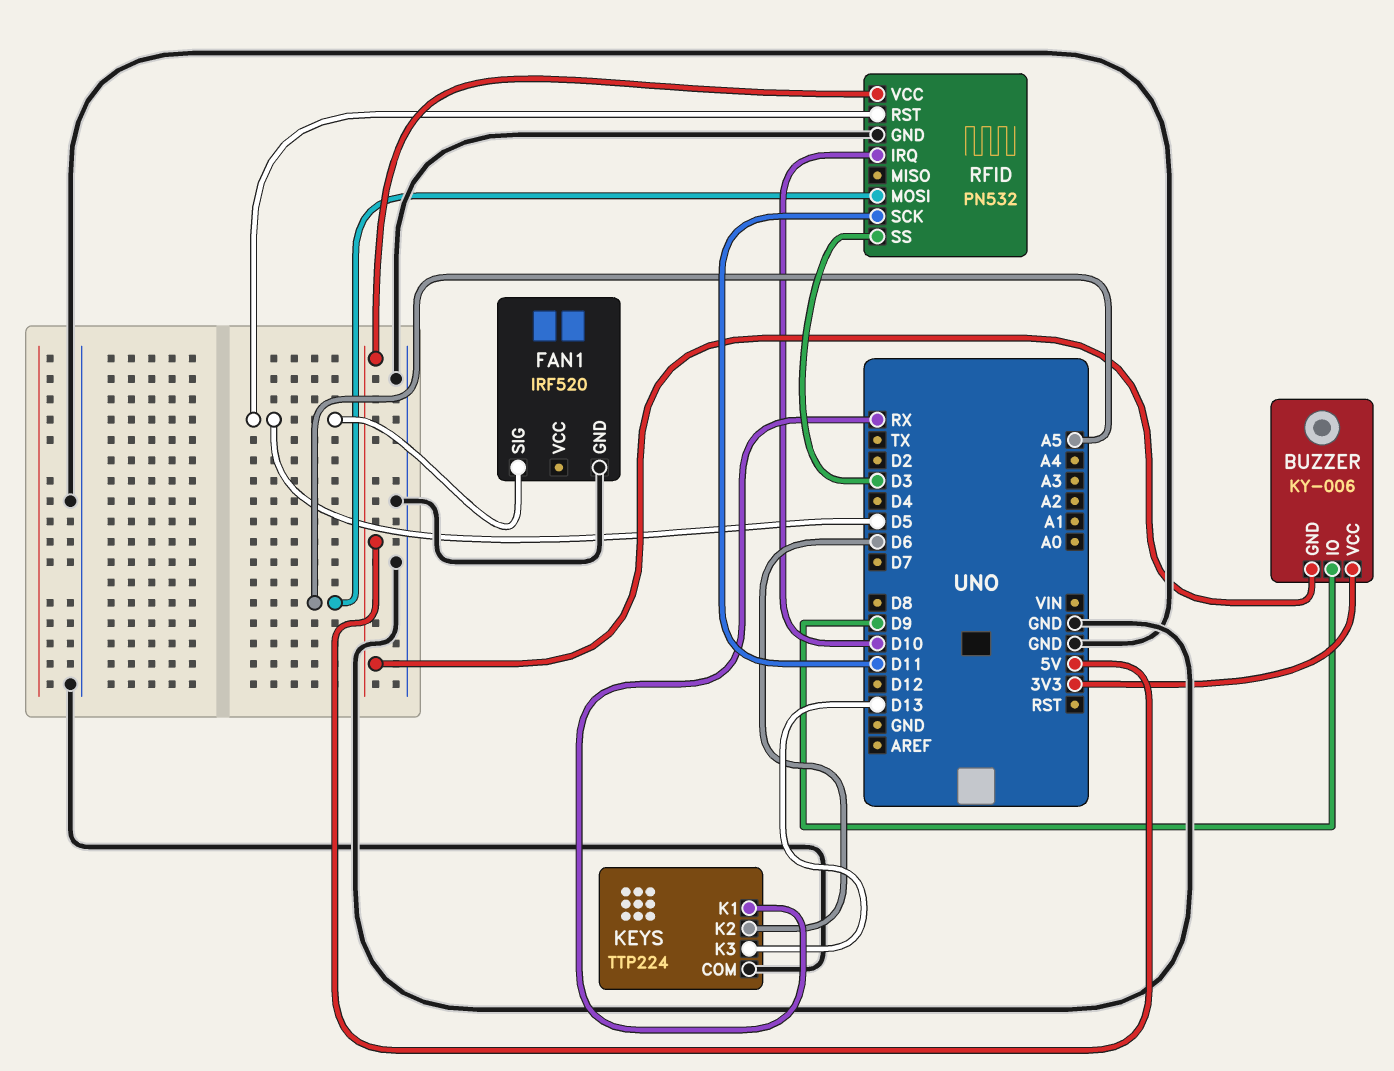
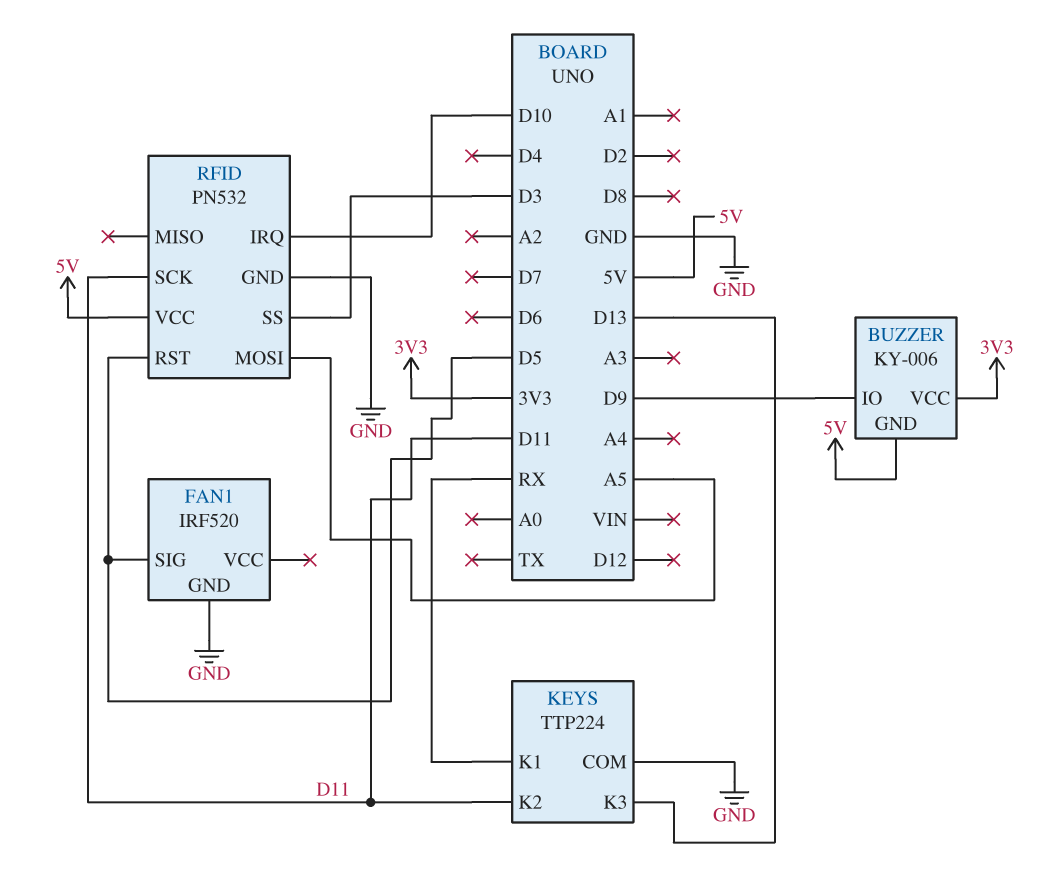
KEYS pin K2: D6 -> D11

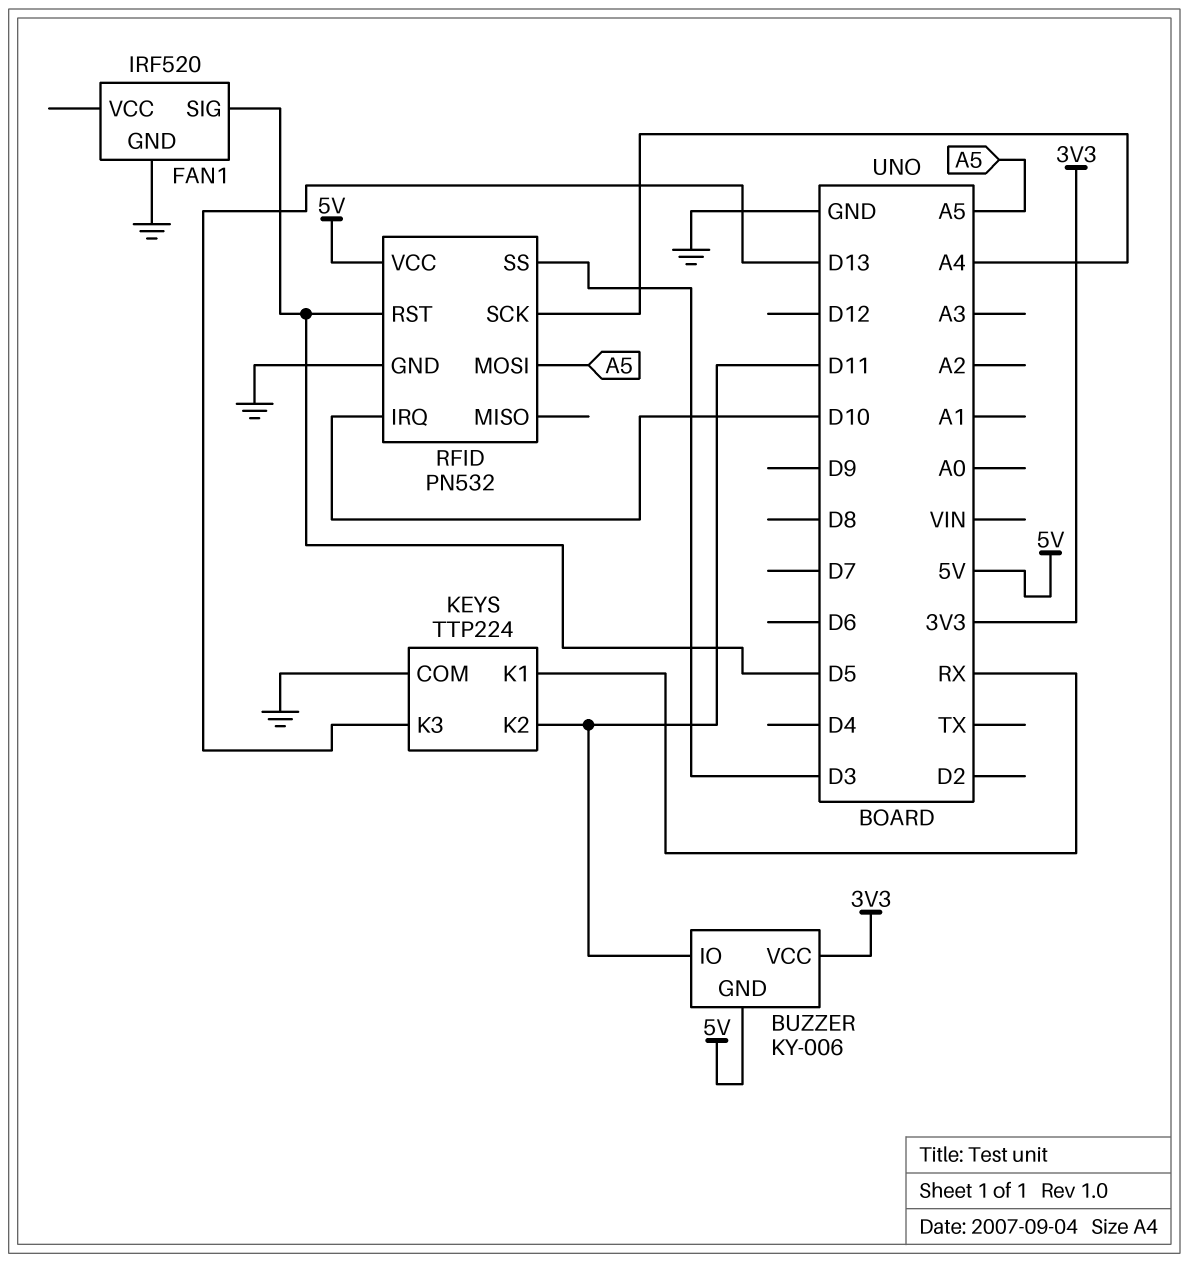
BUZZER pin IO: D9 -> D11
RFID pin SCK: D11 -> A4

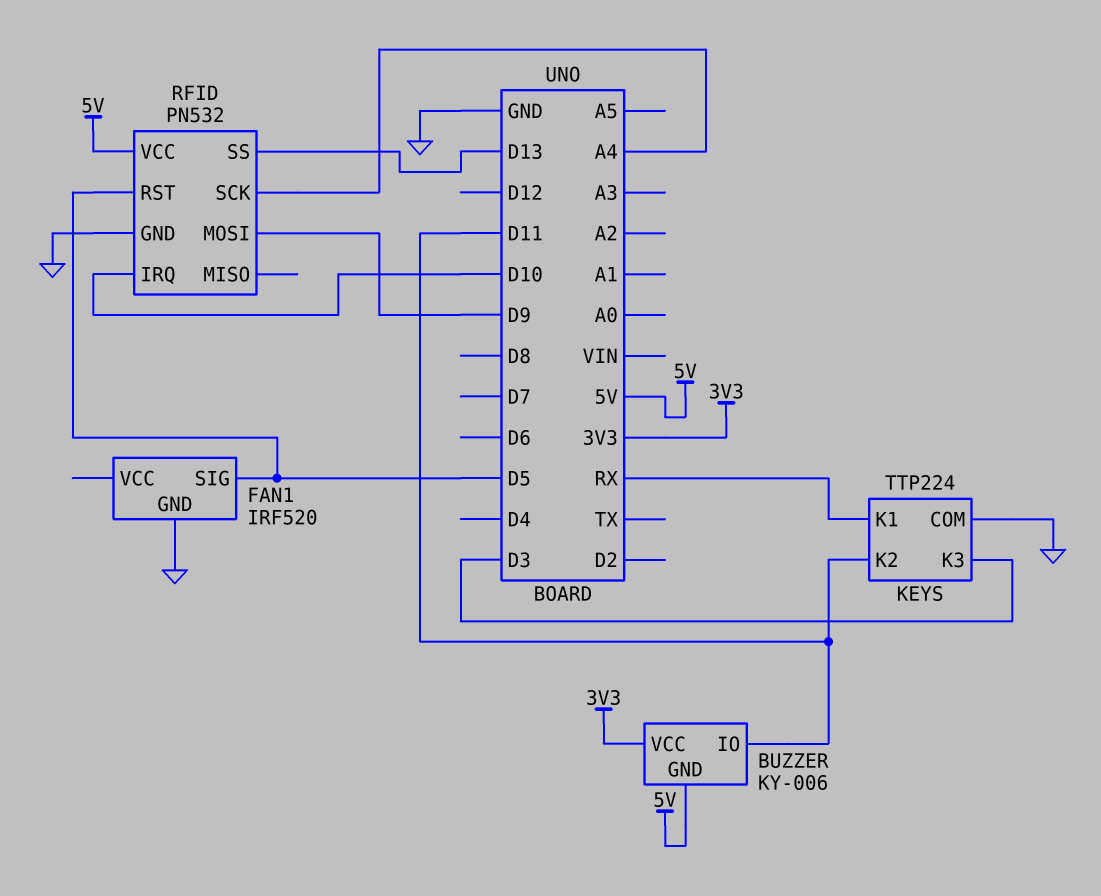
KEYS pin K3: D13 -> D3
RFID pin MOSI: A5 -> D9
RFID pin SS: D3 -> D13

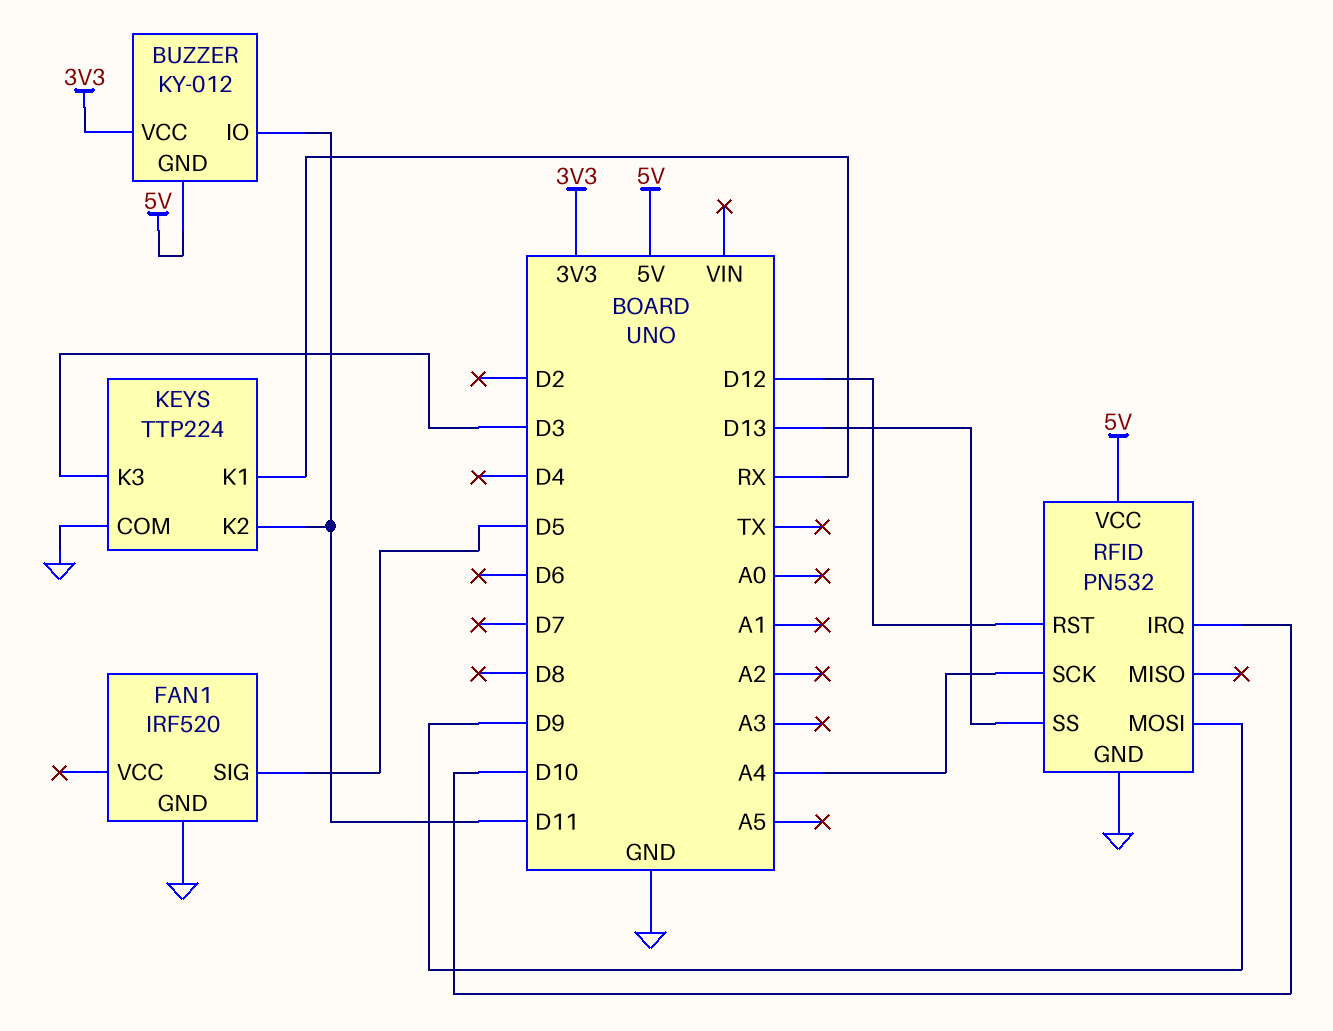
BUZZER: KY-006 -> KY-012
RFID pin RST: D5 -> D12

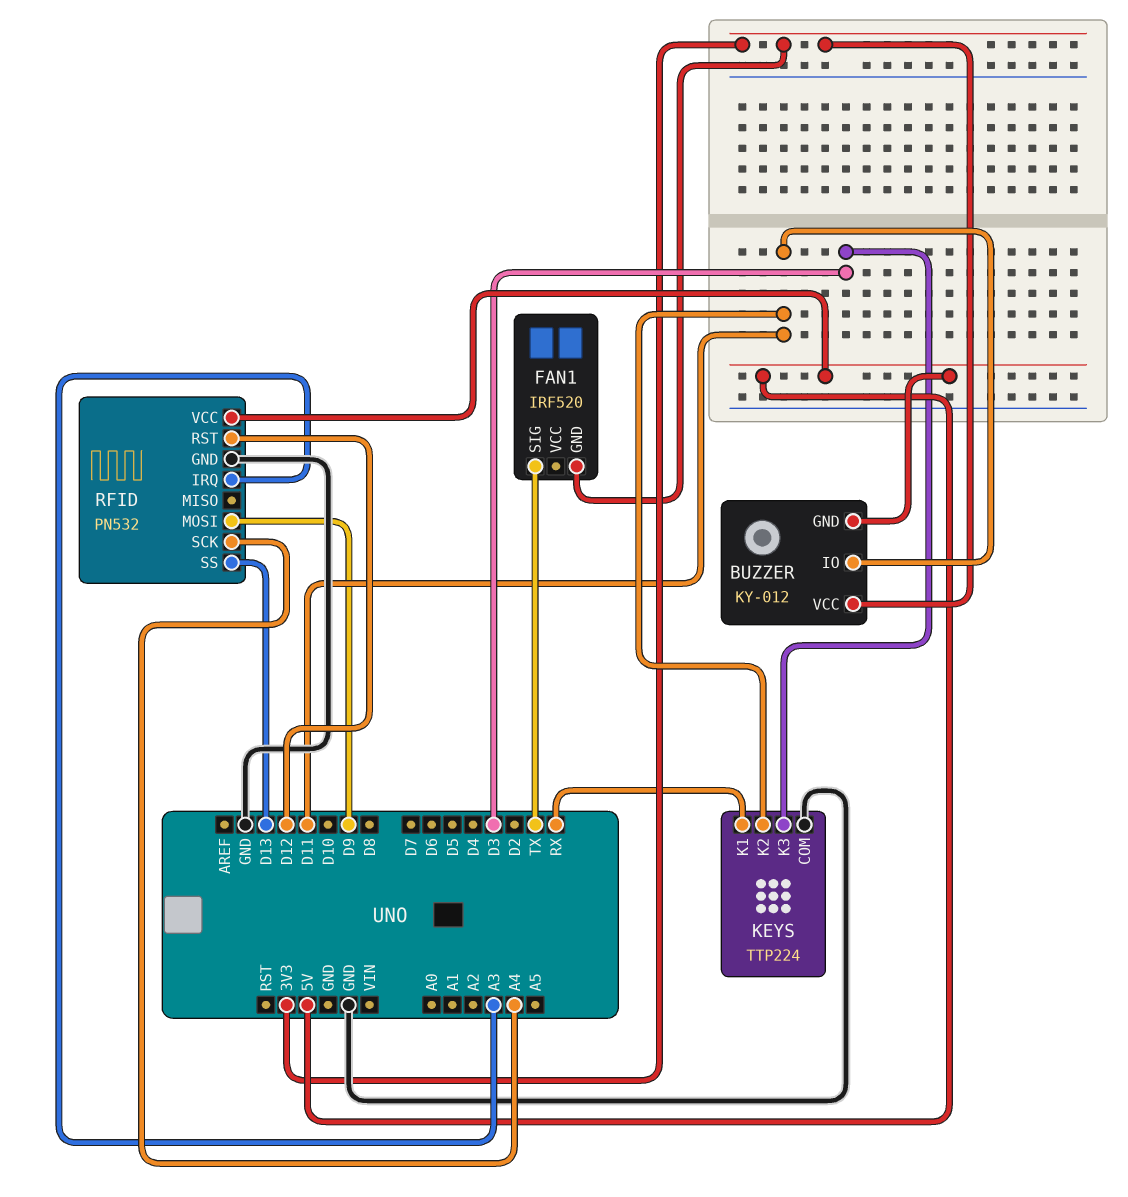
FAN1 pin GND: GND -> 3V3
FAN1 pin SIG: D5 -> TX
RFID pin IRQ: D10 -> A3

